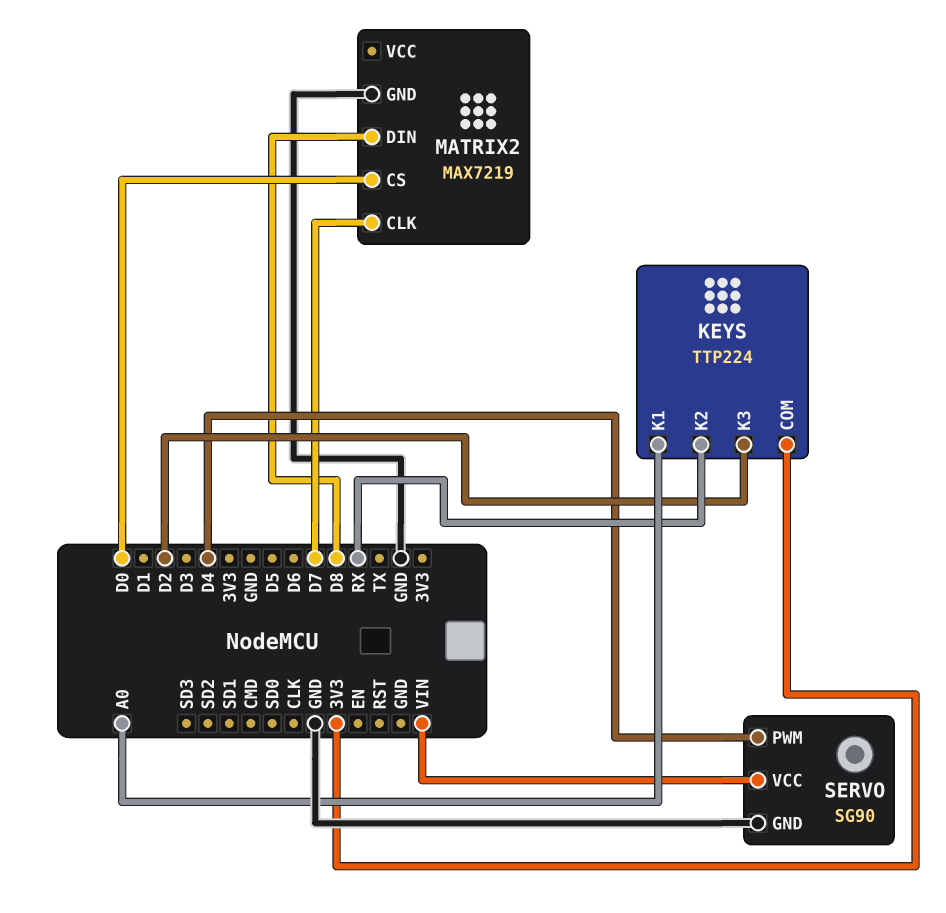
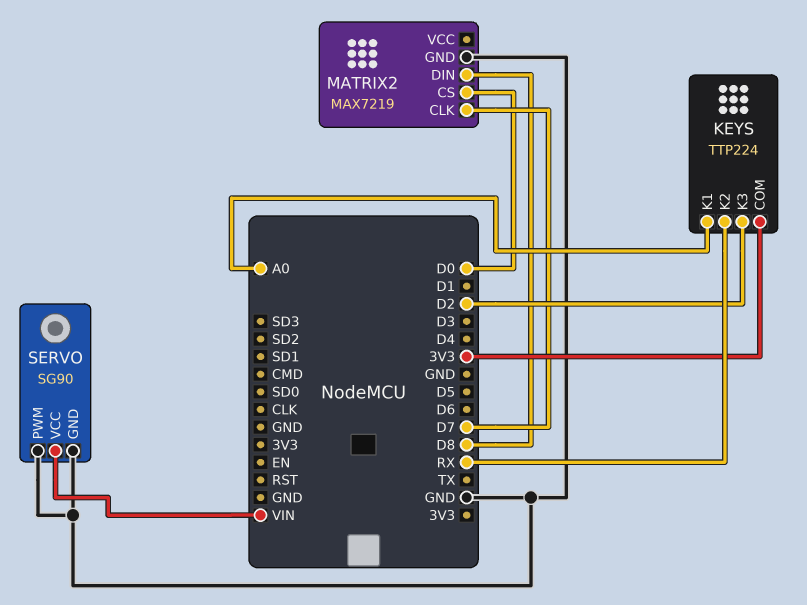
SERVO pin PWM: D4 -> GND

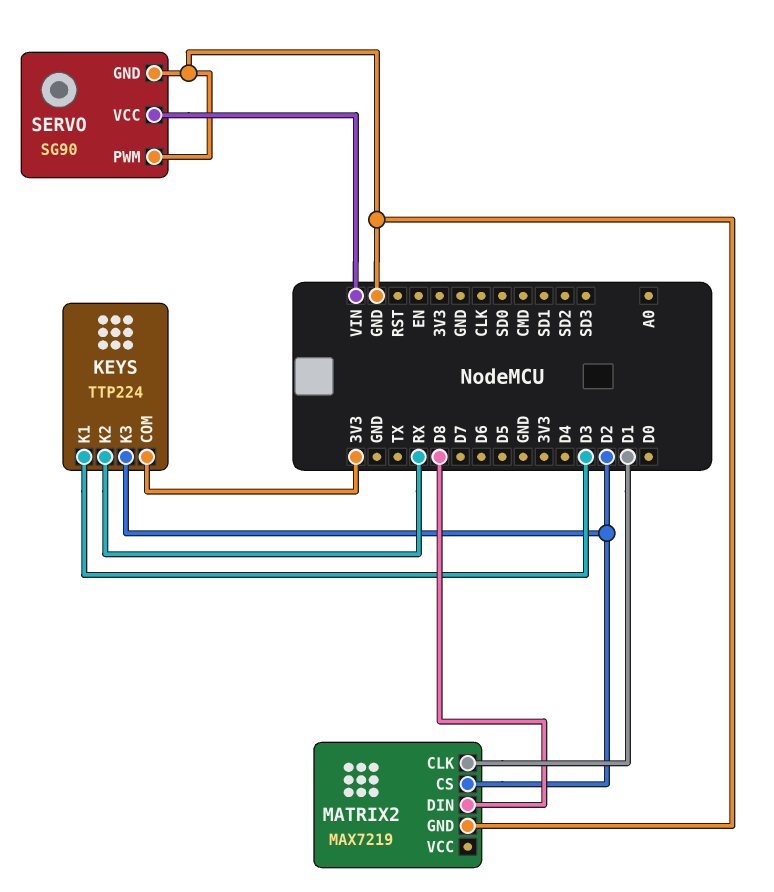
KEYS pin K1: A0 -> D3
MATRIX2 pin CLK: D7 -> D1
MATRIX2 pin CS: D0 -> D2

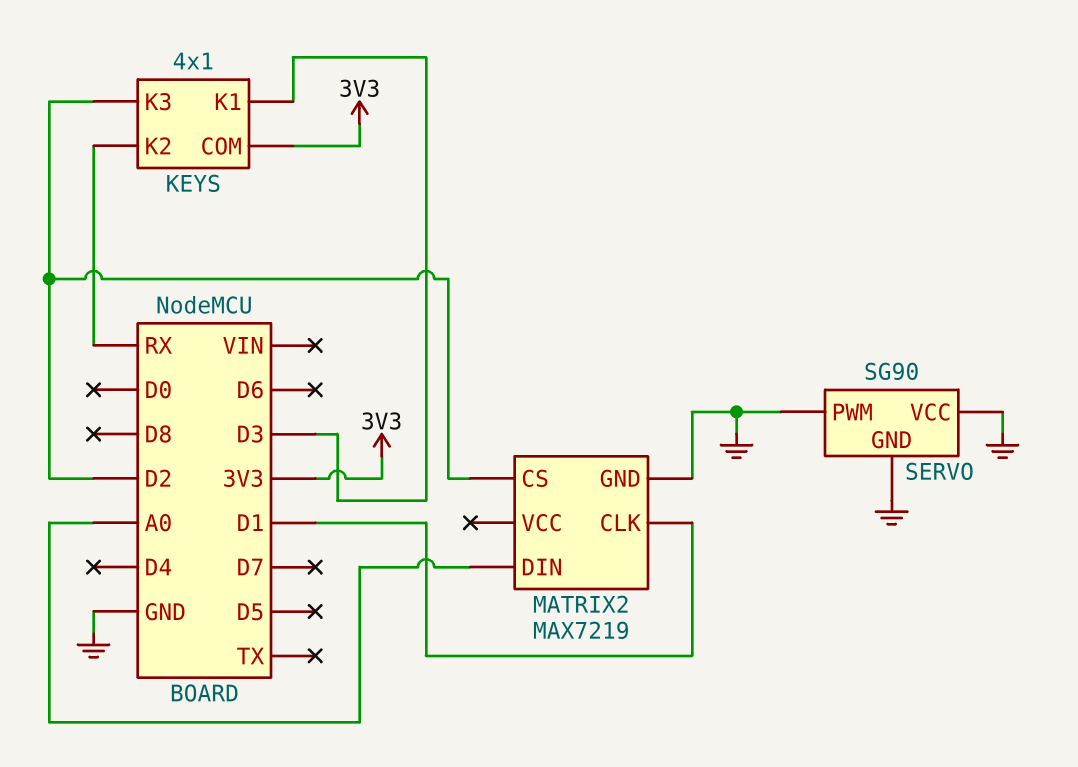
KEYS: TTP224 -> 4x1
MATRIX2 pin DIN: D8 -> A0
SERVO pin VCC: VIN -> GND

